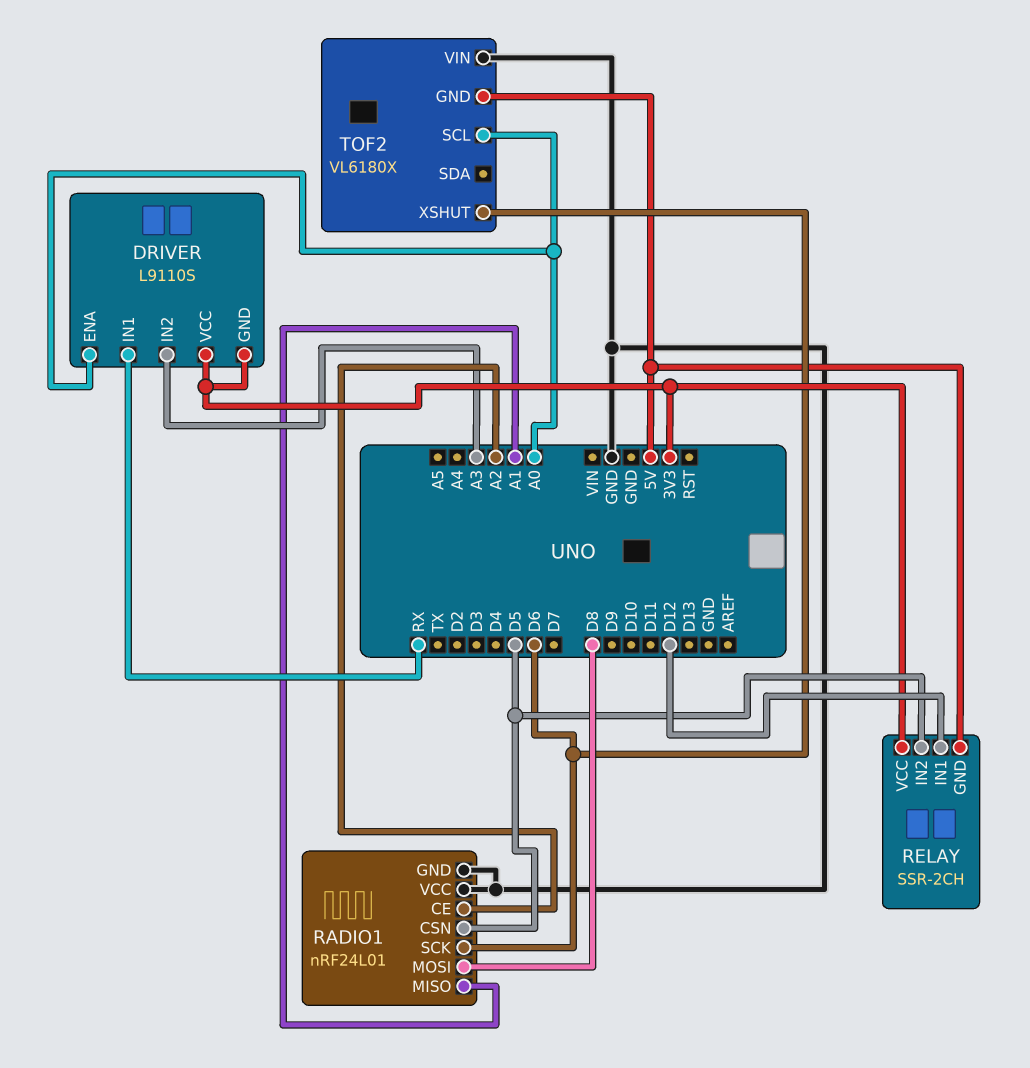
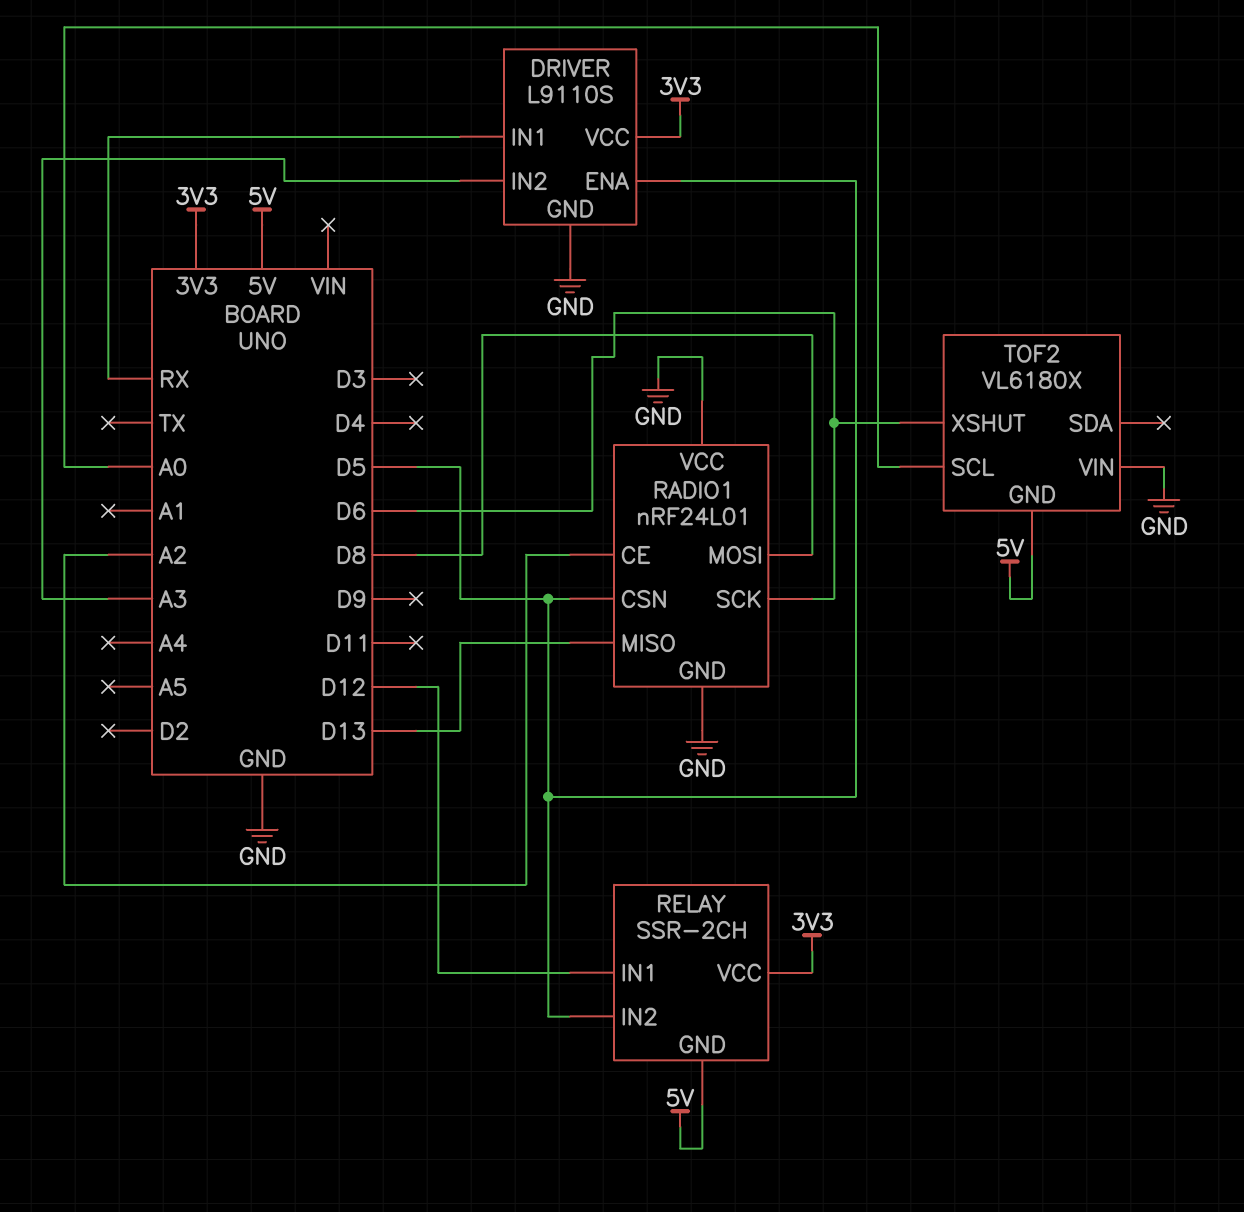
DRIVER pin ENA: A0 -> D5
DRIVER pin GND: 3V3 -> GND
RADIO1 pin MISO: A1 -> D13

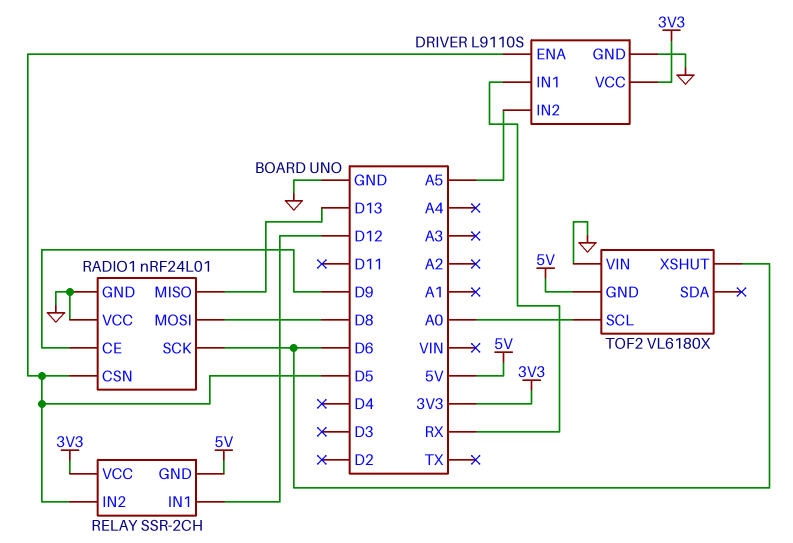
DRIVER pin IN2: A3 -> A5
RADIO1 pin CE: A2 -> D9

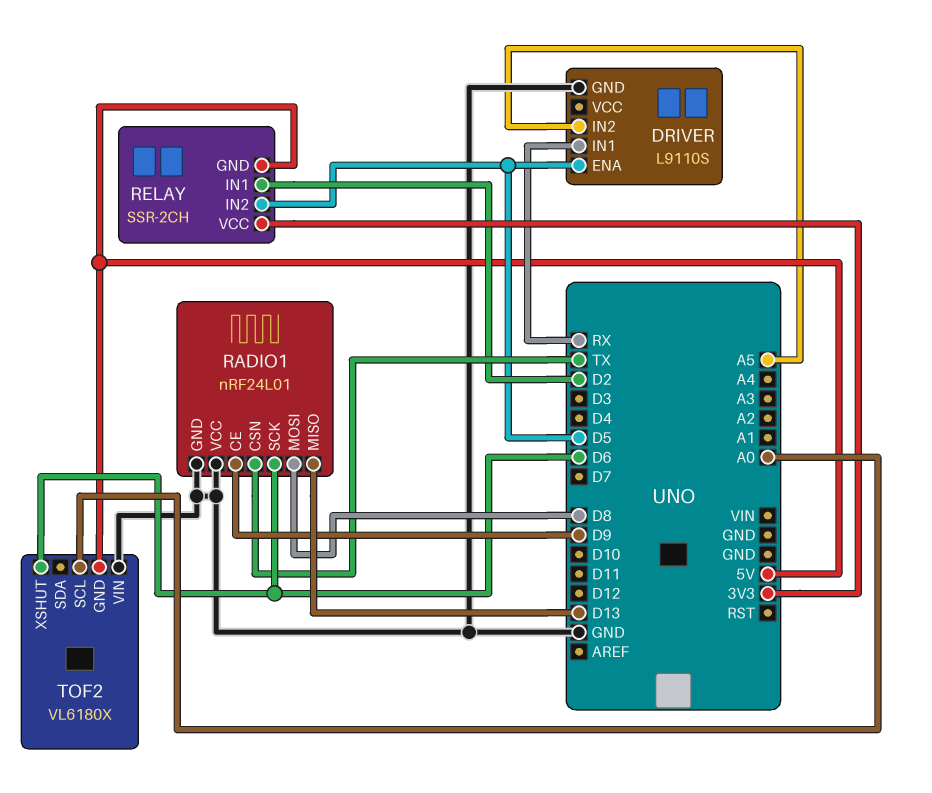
DRIVER pin VCC: 3V3 -> none
RADIO1 pin CSN: D5 -> TX
RELAY pin IN1: D12 -> D2

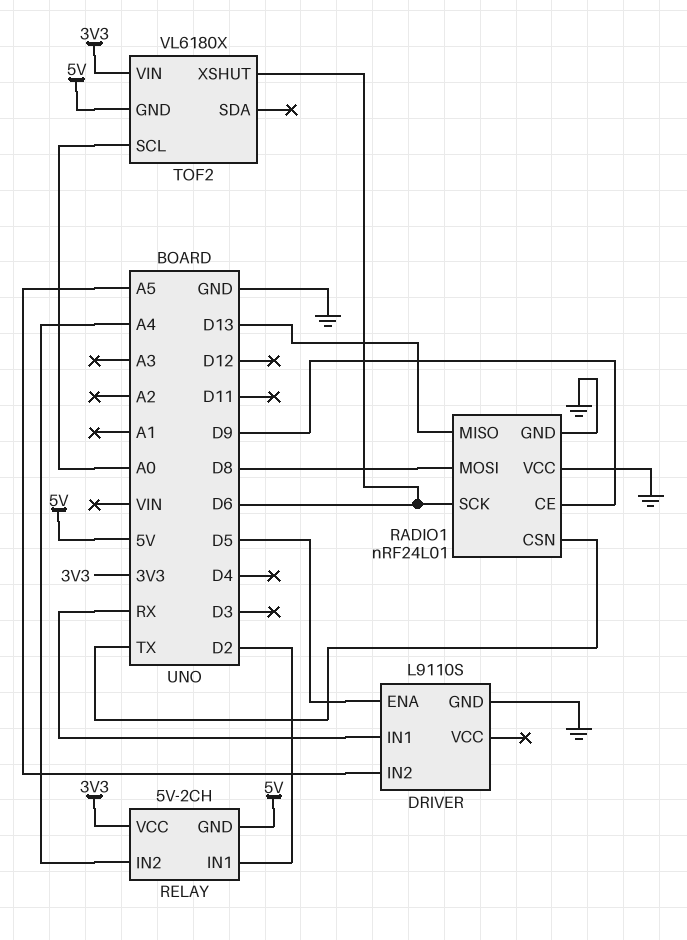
RELAY: SSR-2CH -> 5V-2CH
RELAY pin IN2: D5 -> A4
TOF2 pin VIN: GND -> 3V3

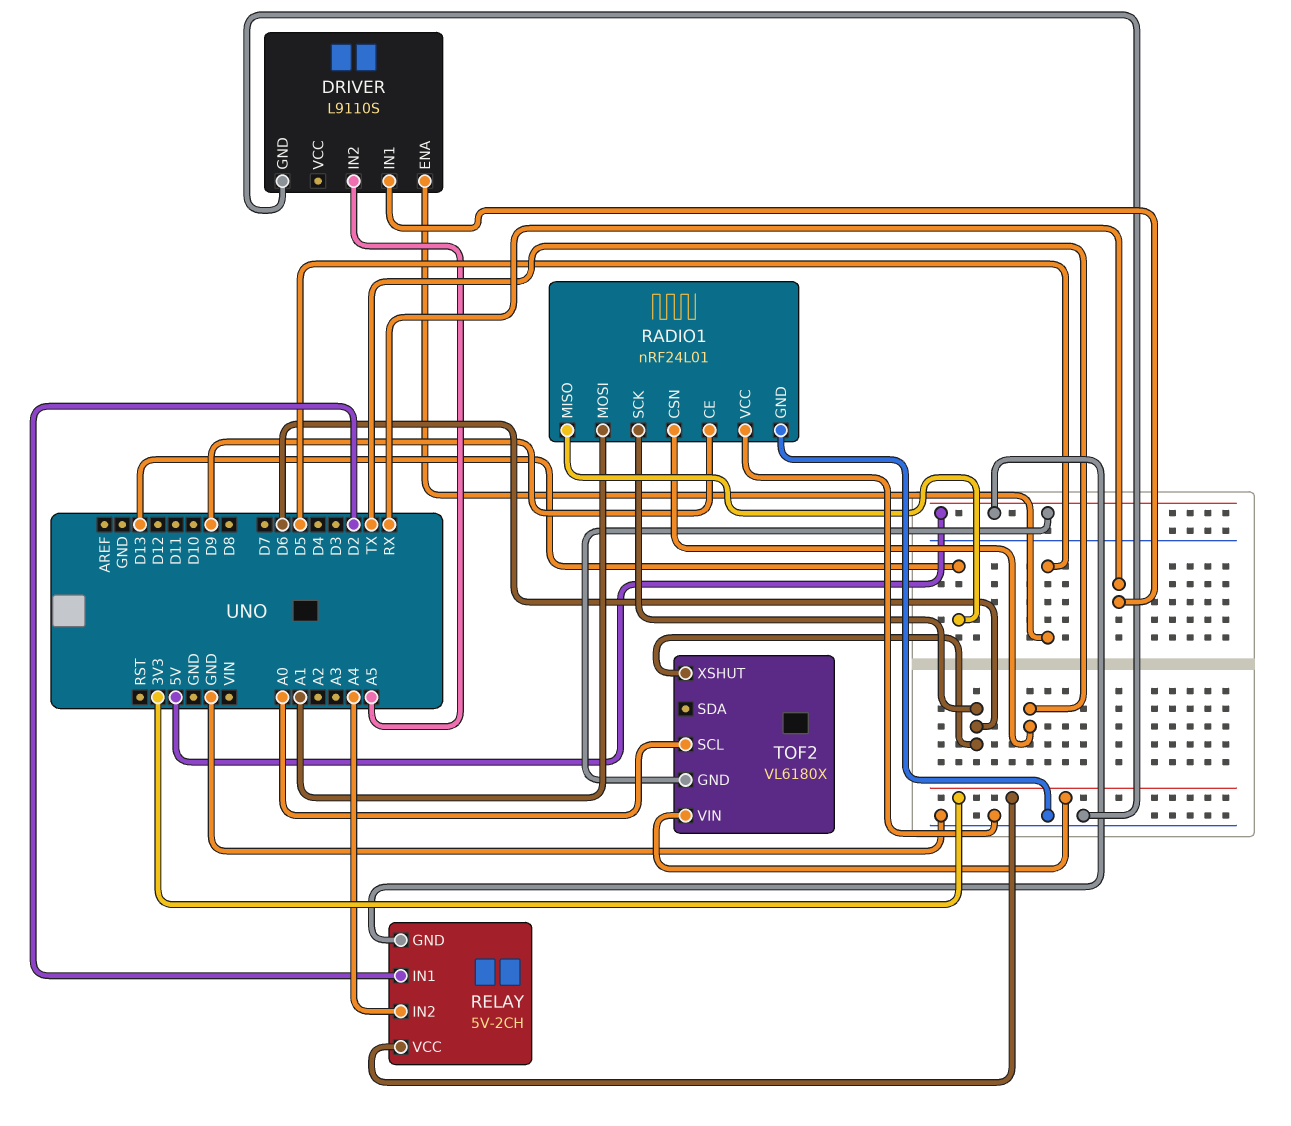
RADIO1 pin MOSI: D8 -> A1

